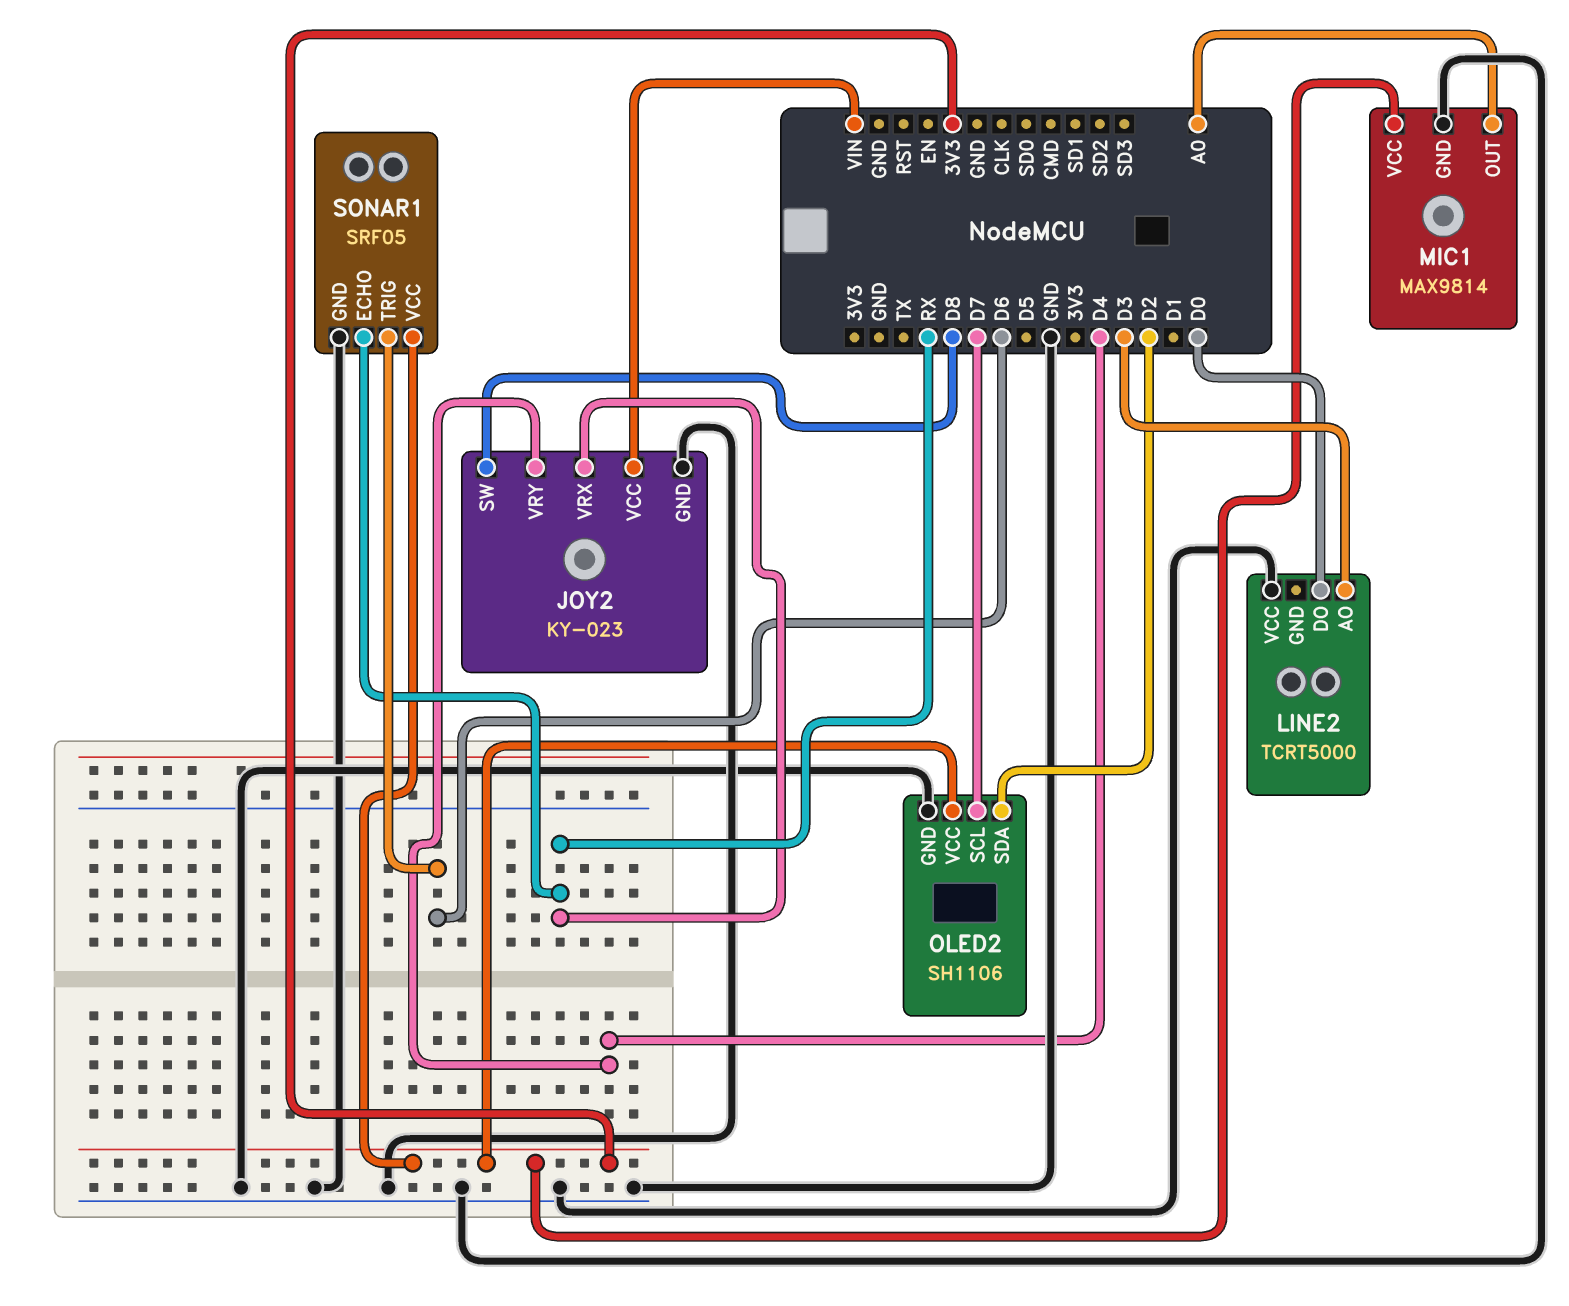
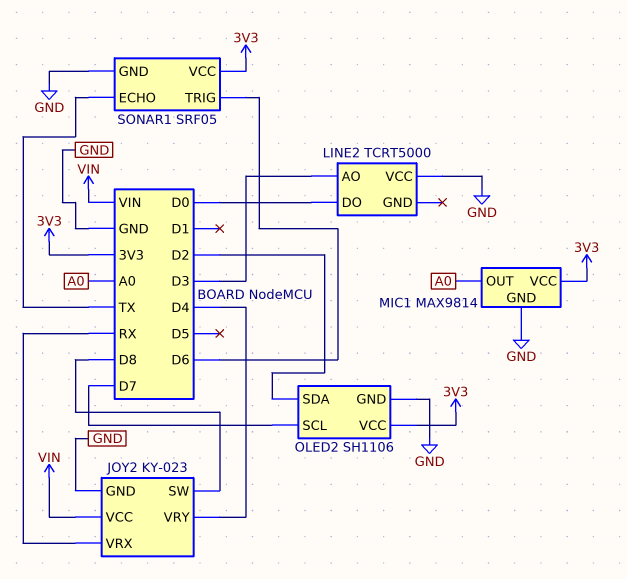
SONAR1 pin ECHO: RX -> TX

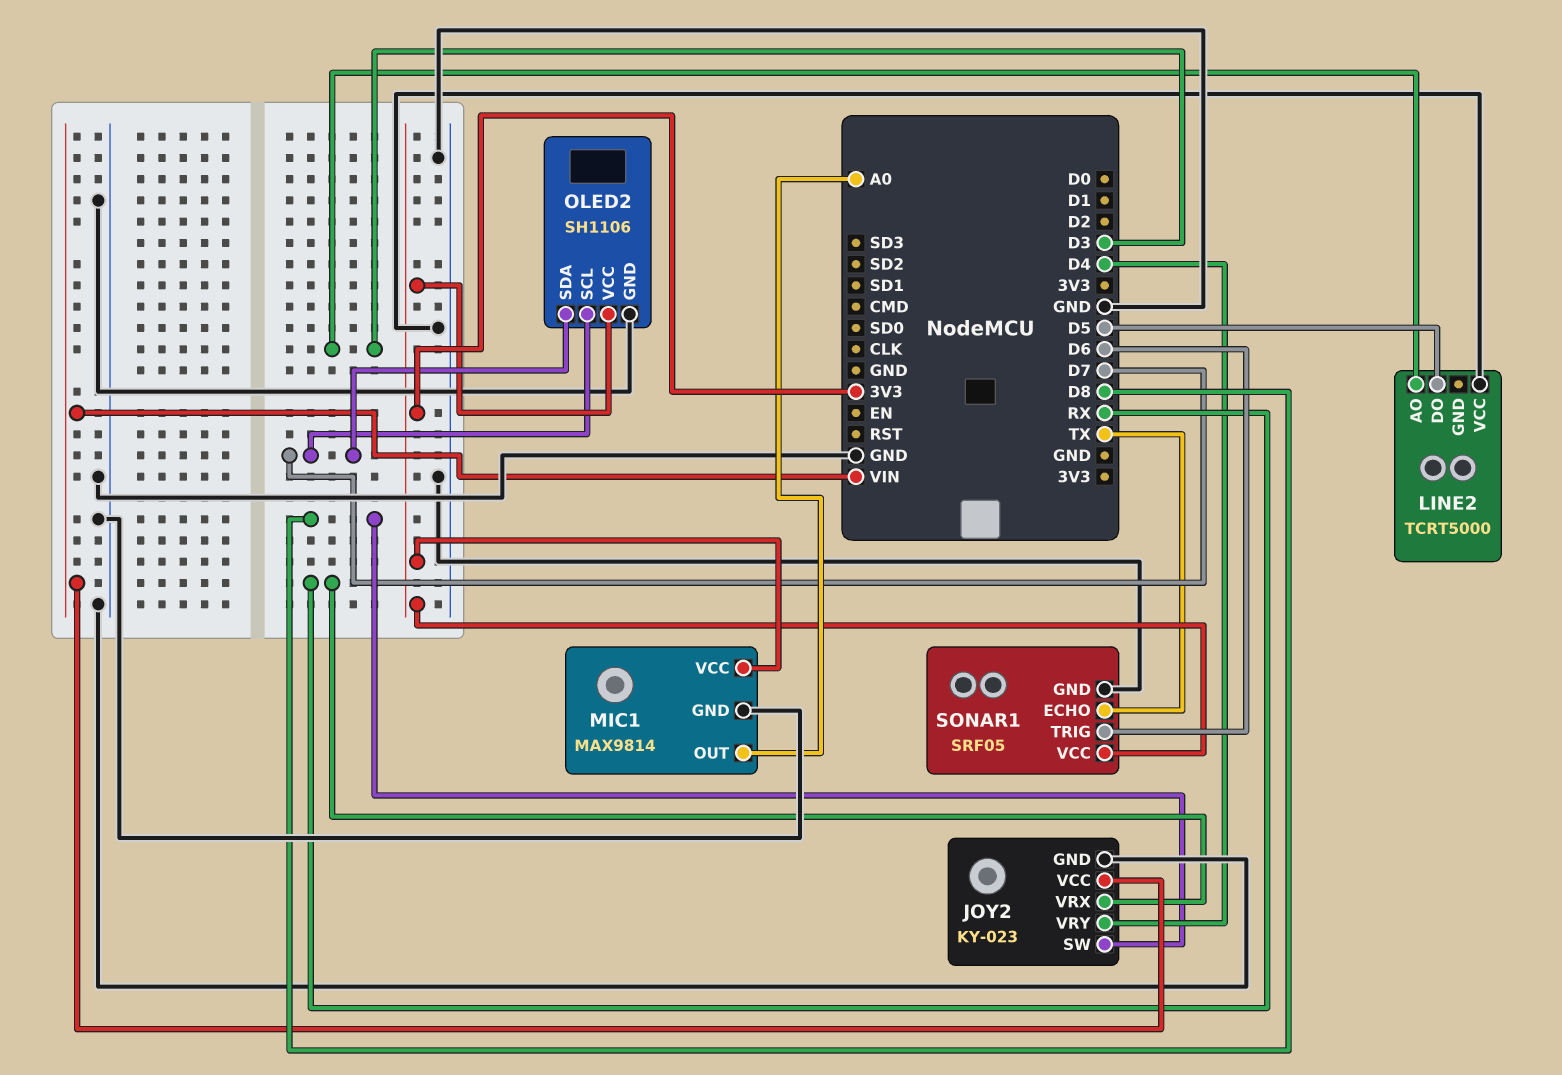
LINE2 pin DO: D0 -> D5
OLED2 pin SDA: D2 -> D7

